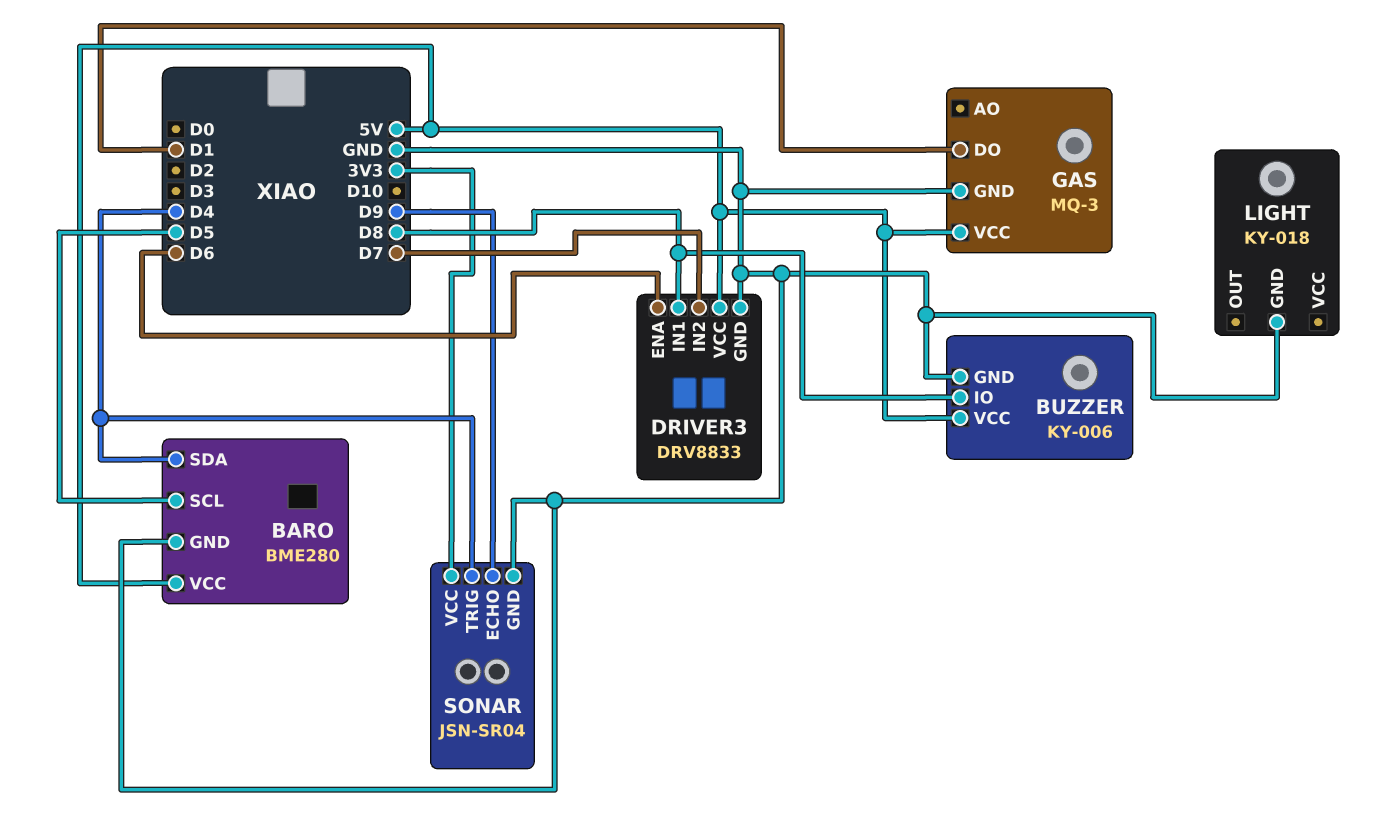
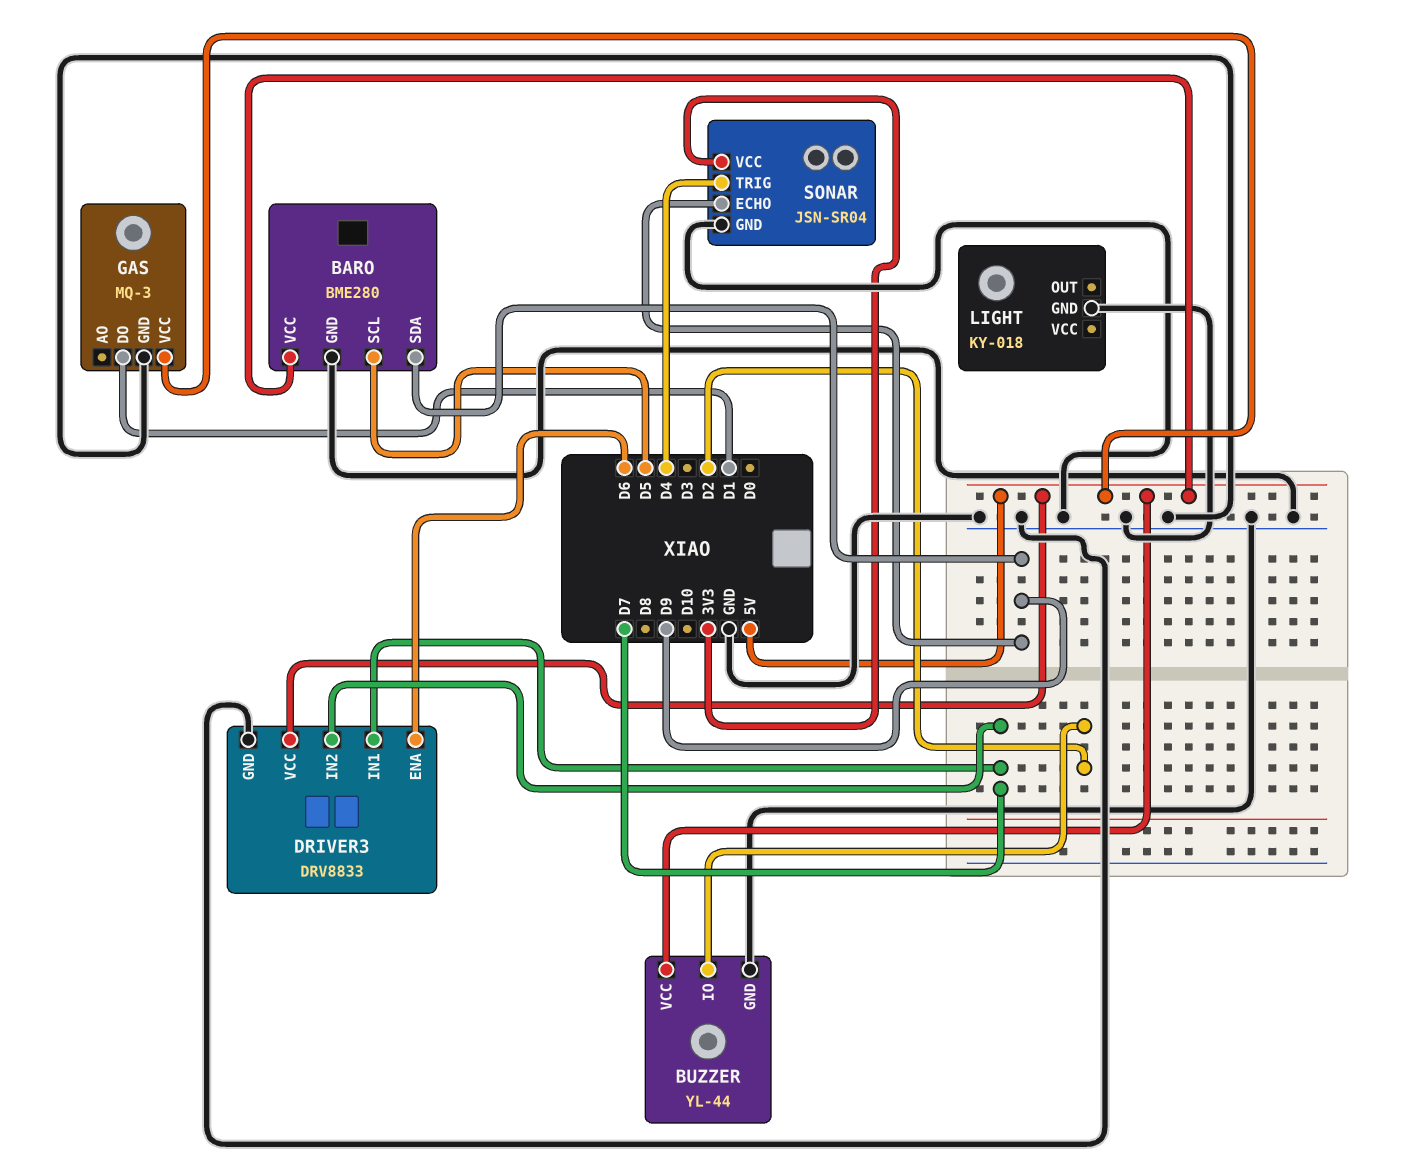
BARO pin SDA: D4 -> D9
BUZZER: KY-006 -> YL-44
BUZZER pin IO: D8 -> D2
DRIVER3 pin IN1: D8 -> D7

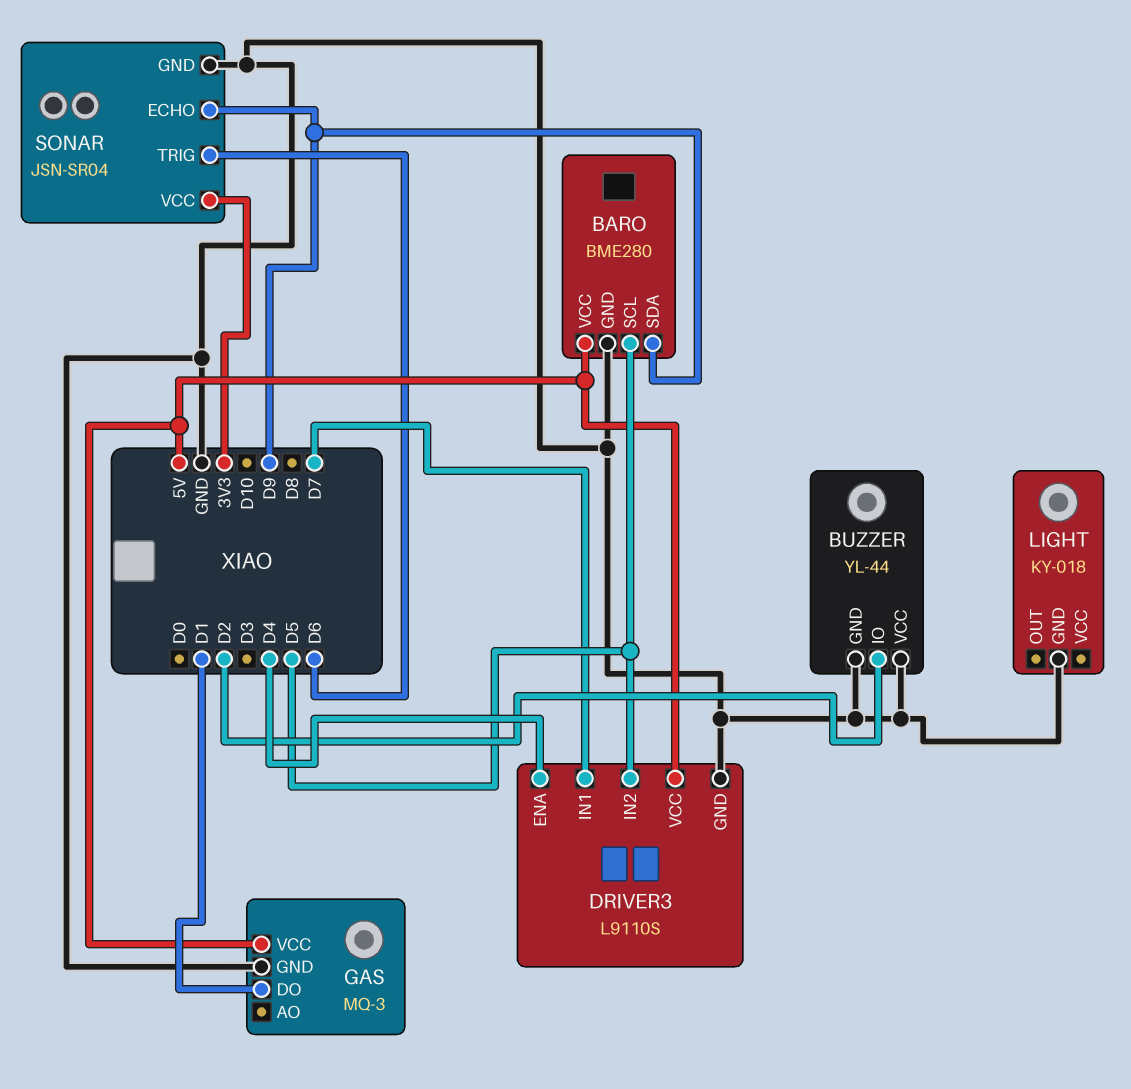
BUZZER pin VCC: 5V -> GND
DRIVER3: DRV8833 -> L9110S
DRIVER3 pin ENA: D6 -> D4
DRIVER3 pin IN2: D7 -> D5
SONAR pin TRIG: D4 -> D6

